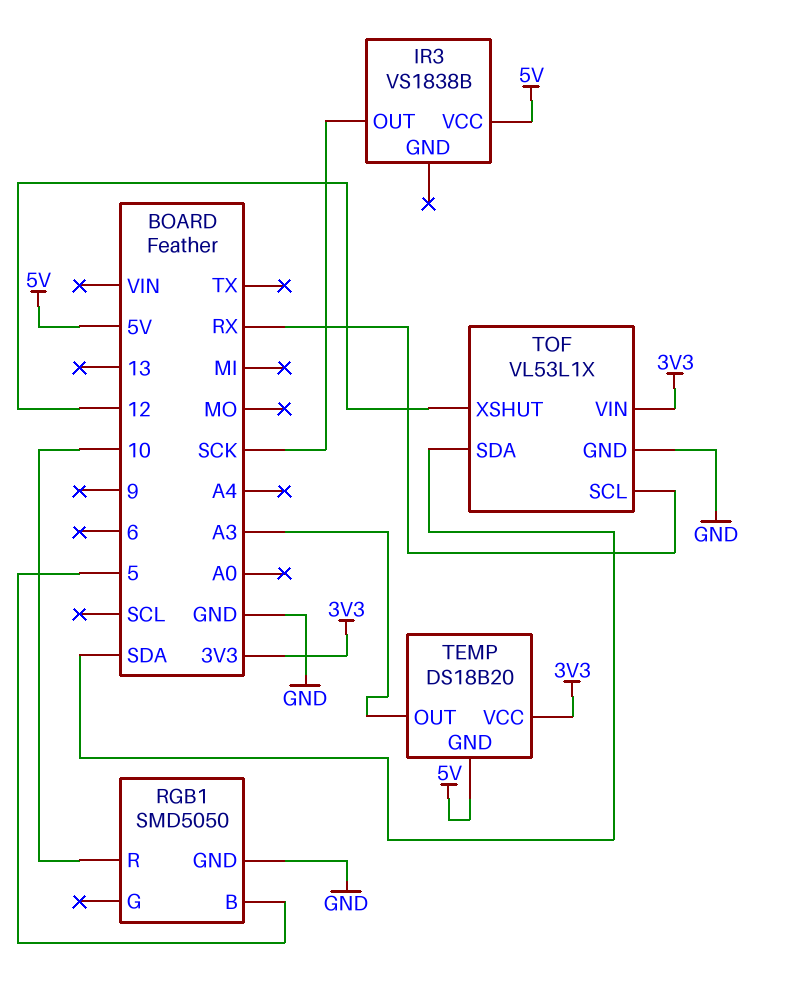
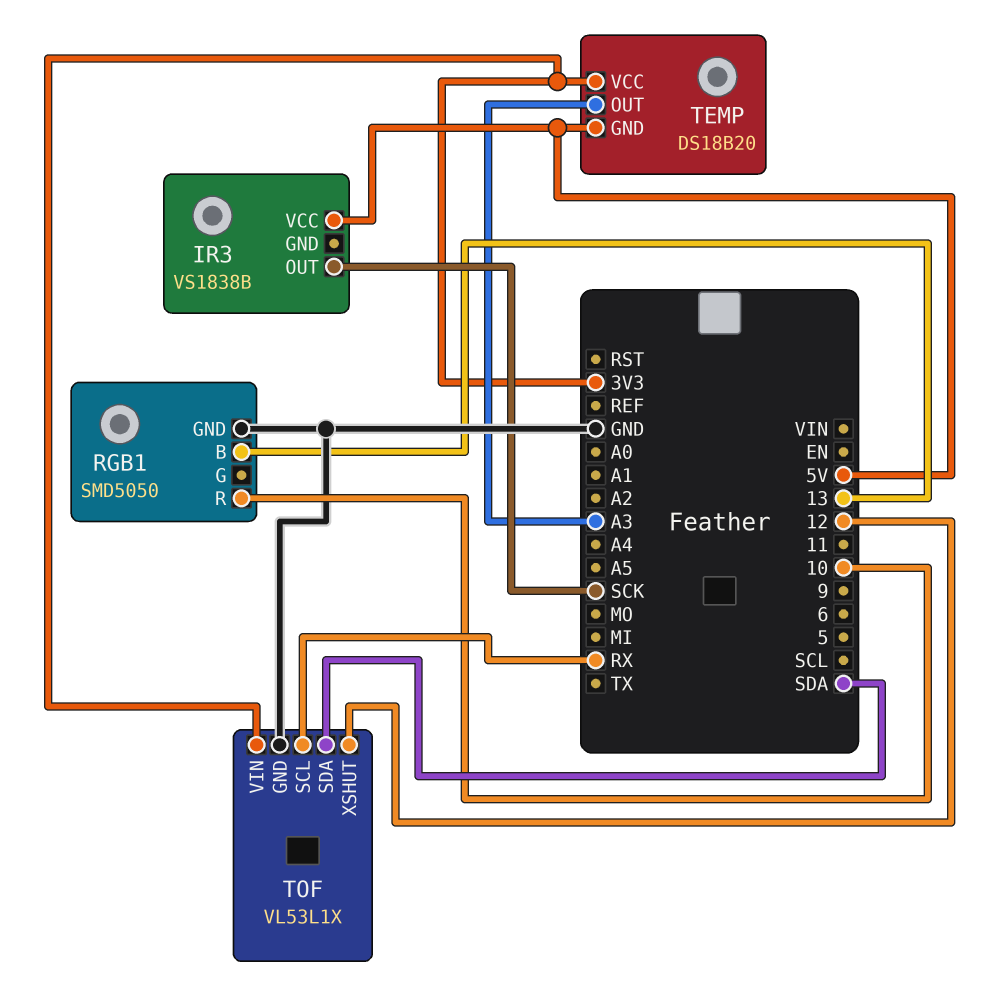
RGB1 pin B: 5 -> 13

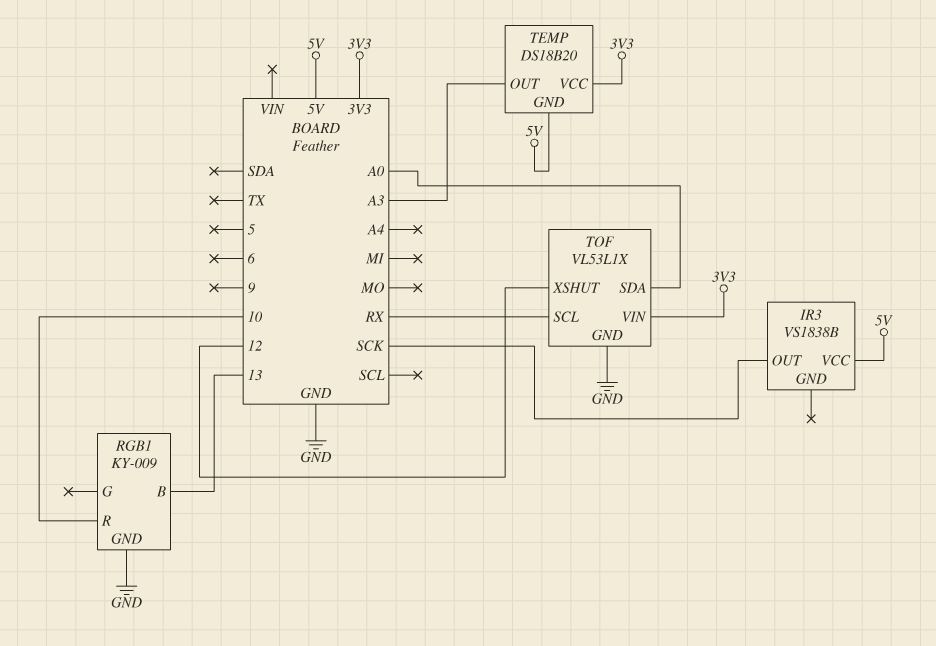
RGB1: SMD5050 -> KY-009
TOF pin SDA: SDA -> A0

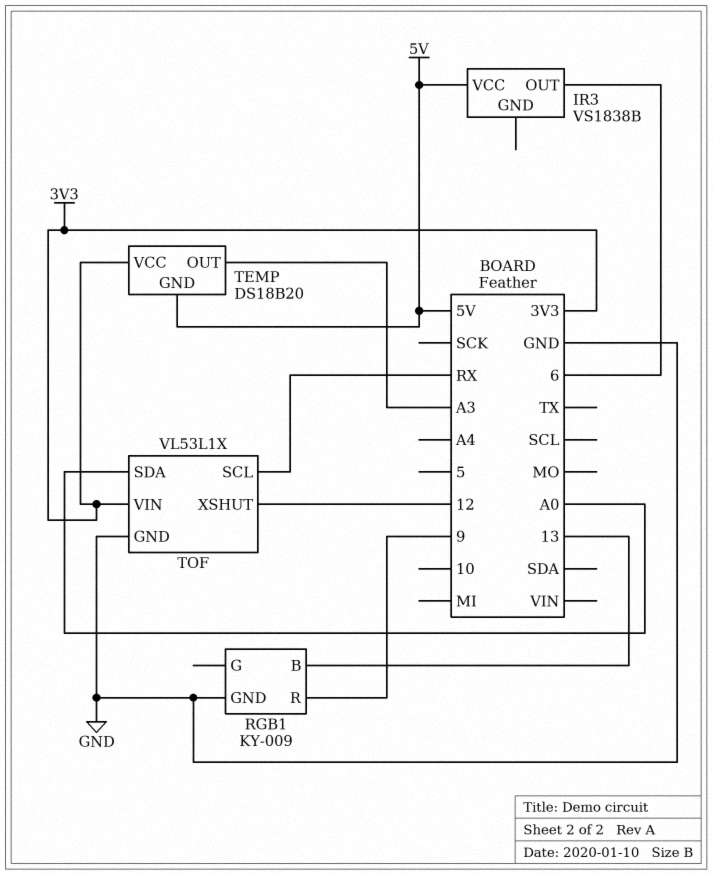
IR3 pin OUT: SCK -> 6
RGB1 pin R: 10 -> 9

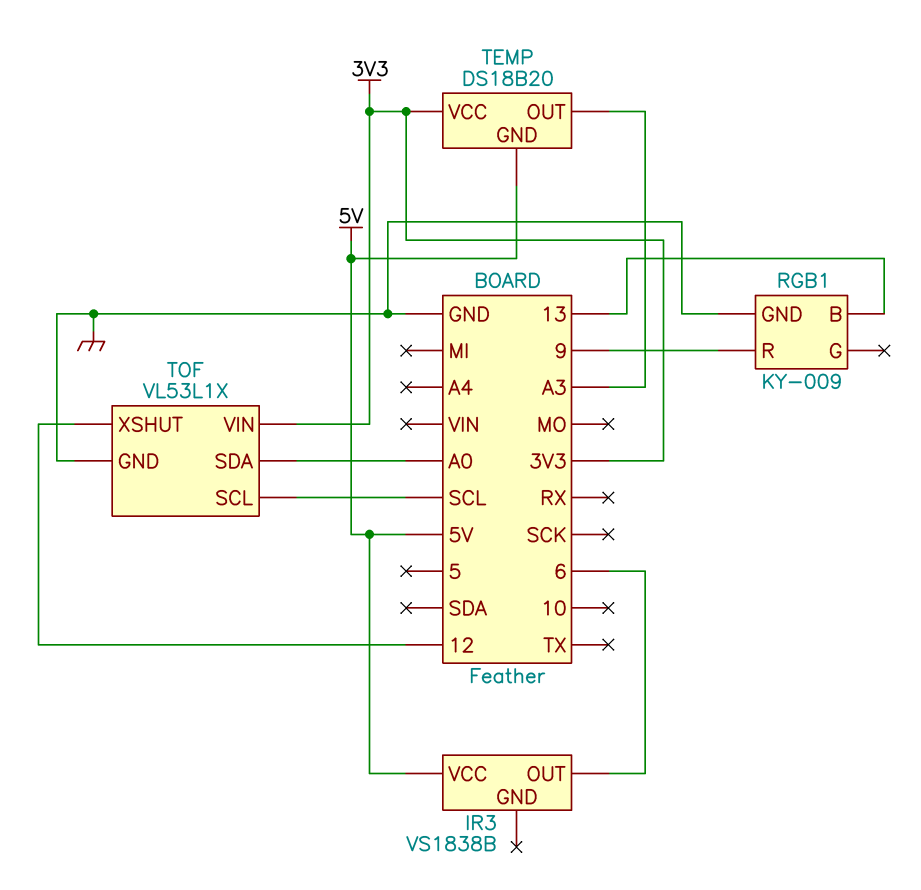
TOF pin SCL: RX -> SCL

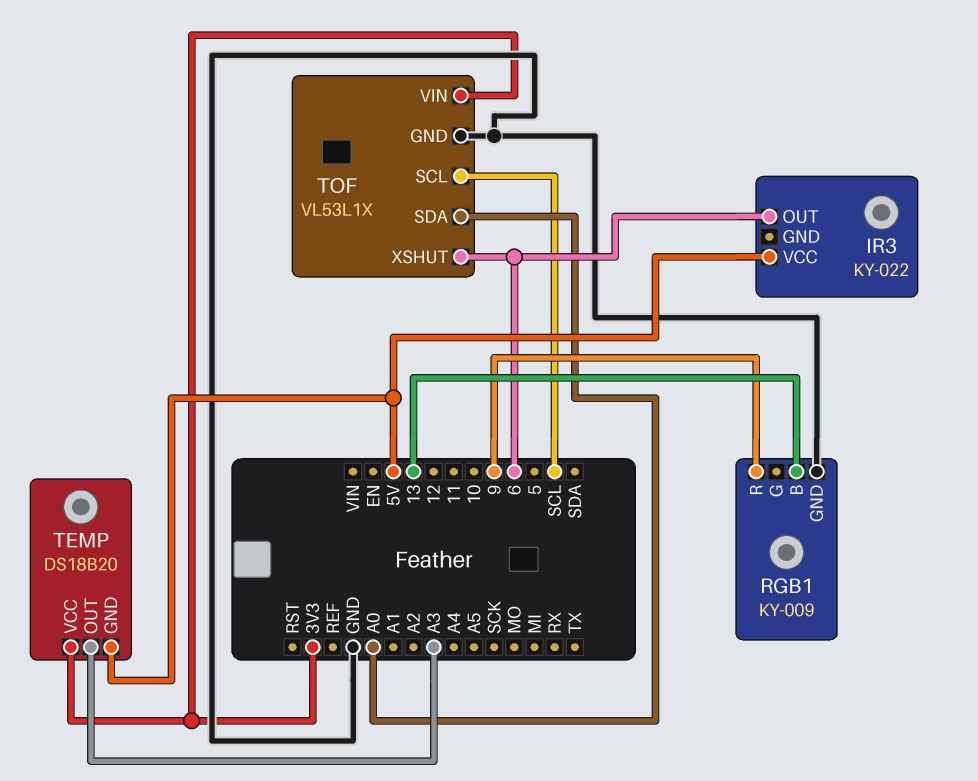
IR3: VS1838B -> KY-022
TOF pin XSHUT: 12 -> 6

